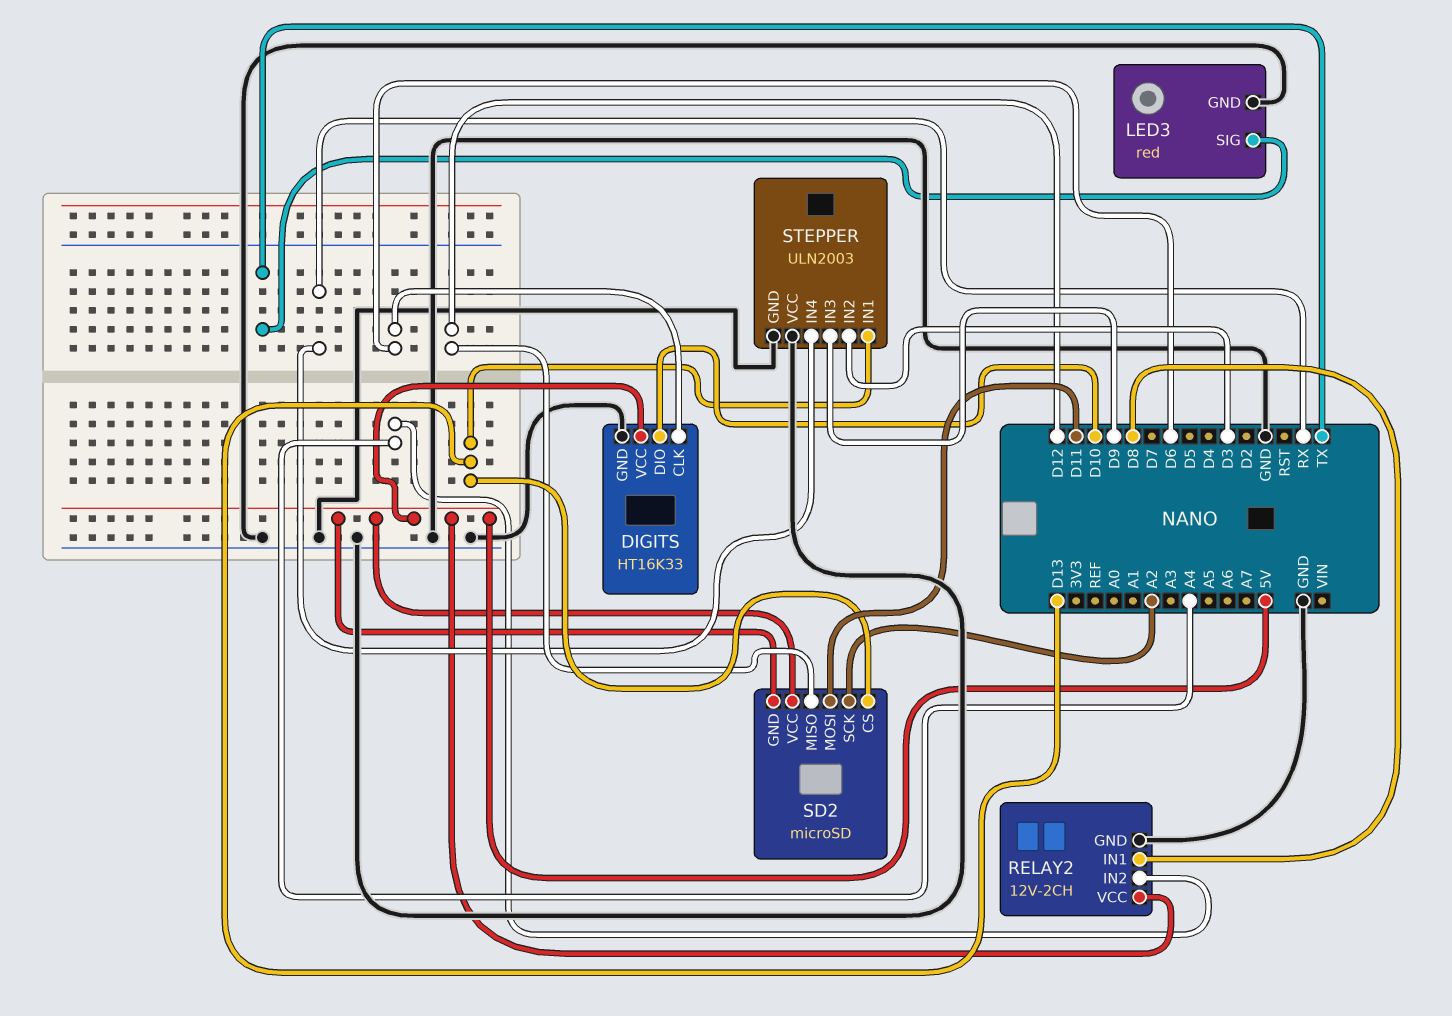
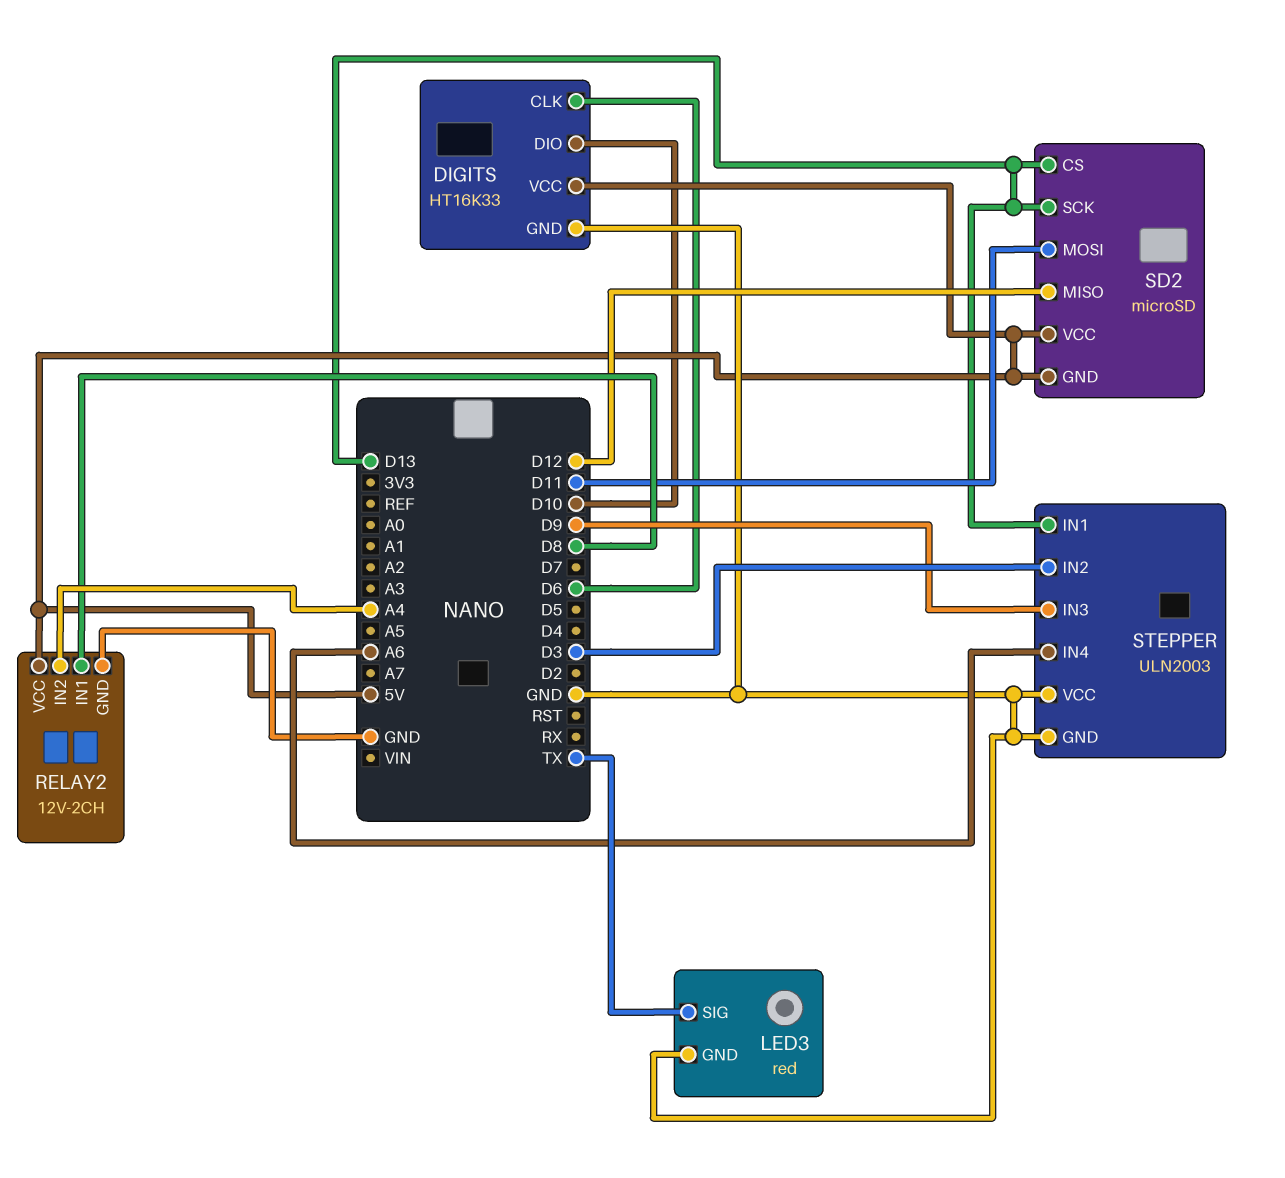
SD2 pin SCK: A2 -> D13
STEPPER pin IN4: RX -> A6

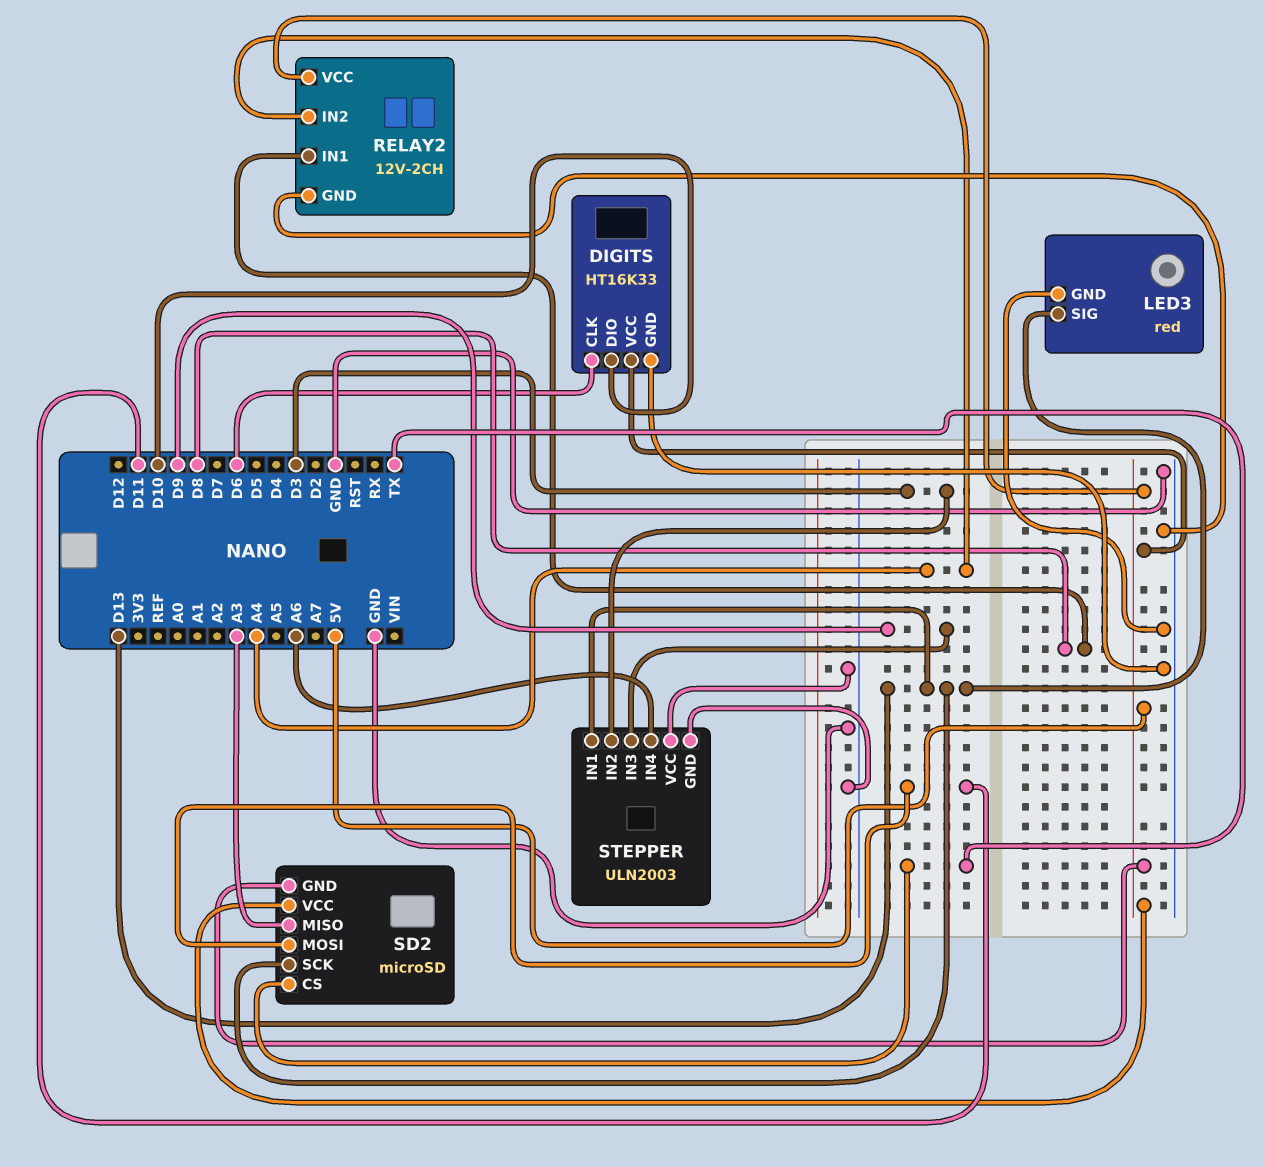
LED3 pin SIG: TX -> D13
SD2 pin CS: D13 -> TX
SD2 pin MISO: D12 -> A3

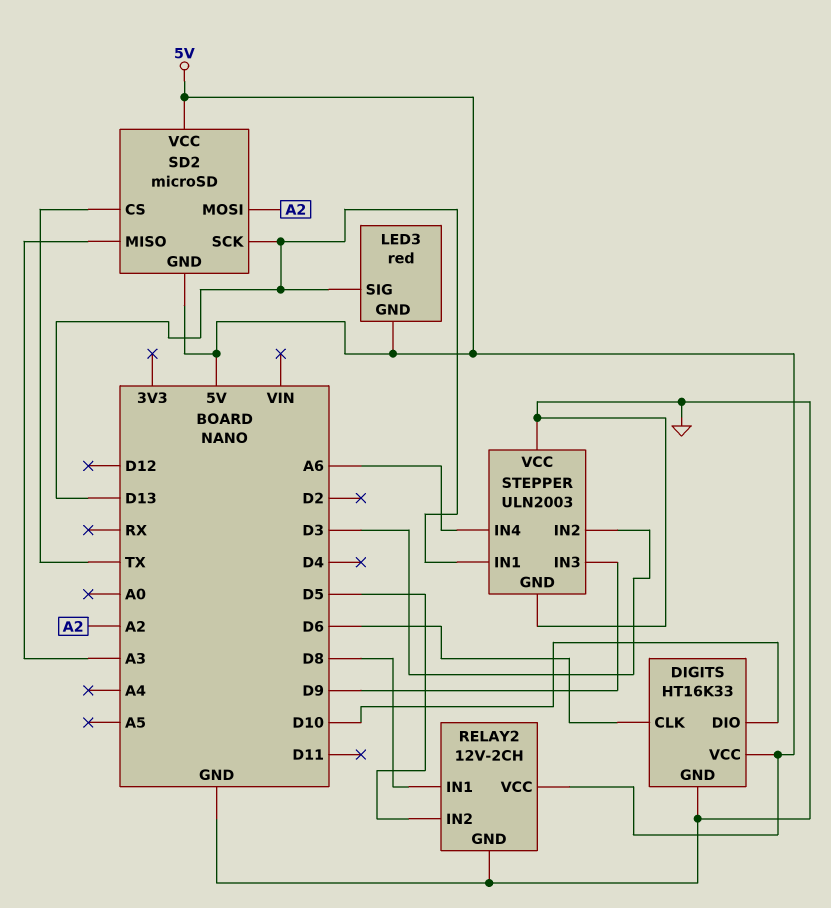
LED3 pin GND: GND -> 5V
RELAY2 pin IN2: A4 -> D5
SD2 pin MOSI: D11 -> A2

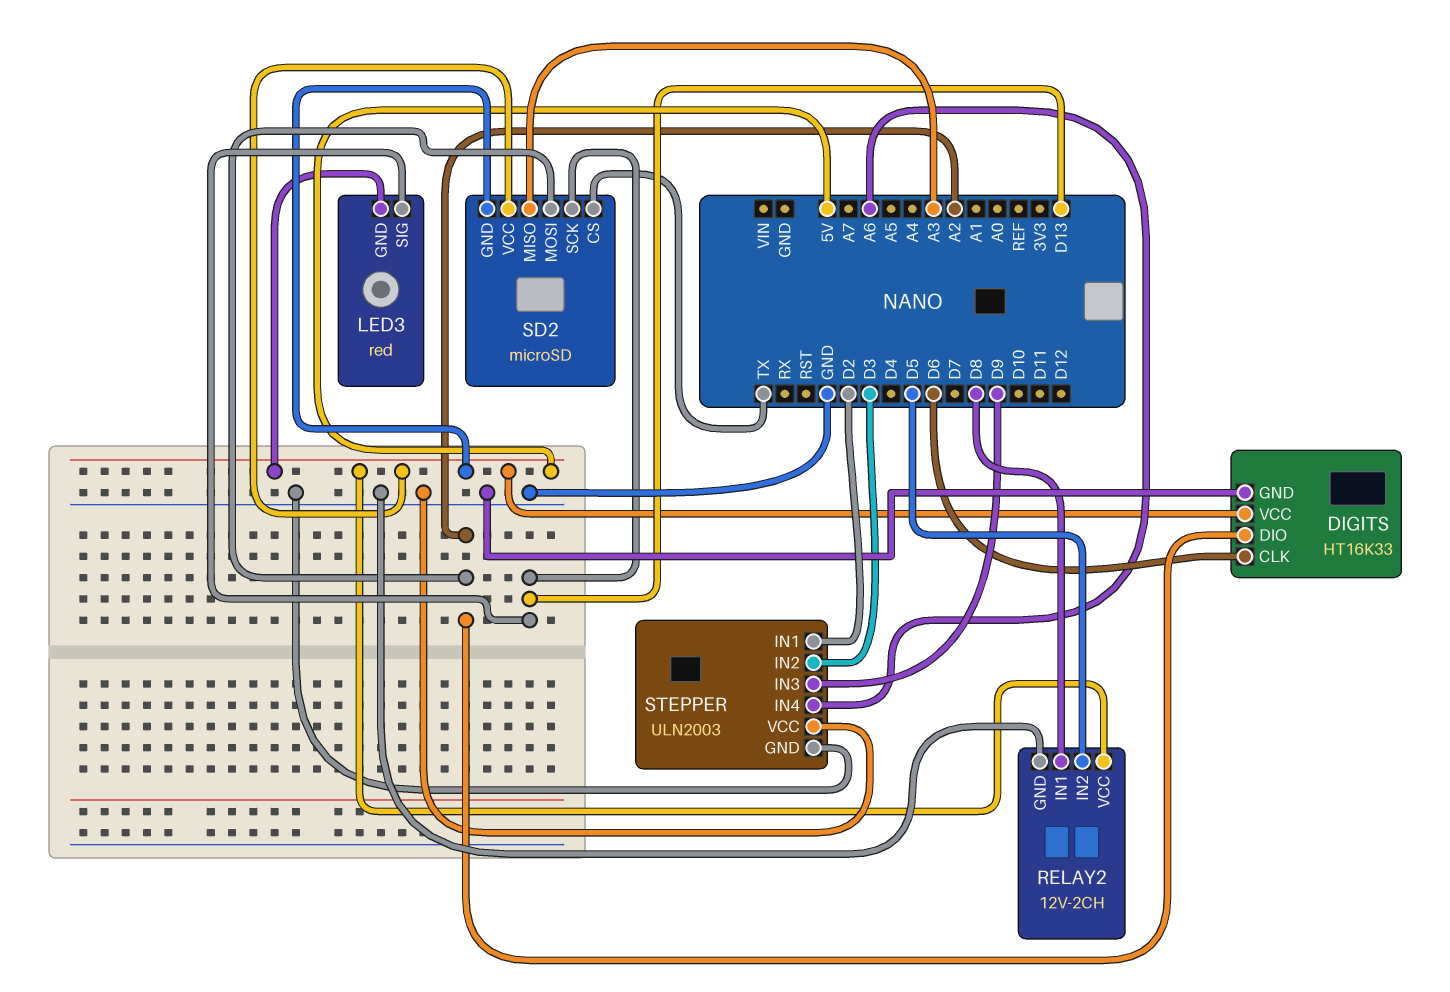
DIGITS pin DIO: D10 -> A2
STEPPER pin IN1: D13 -> D2

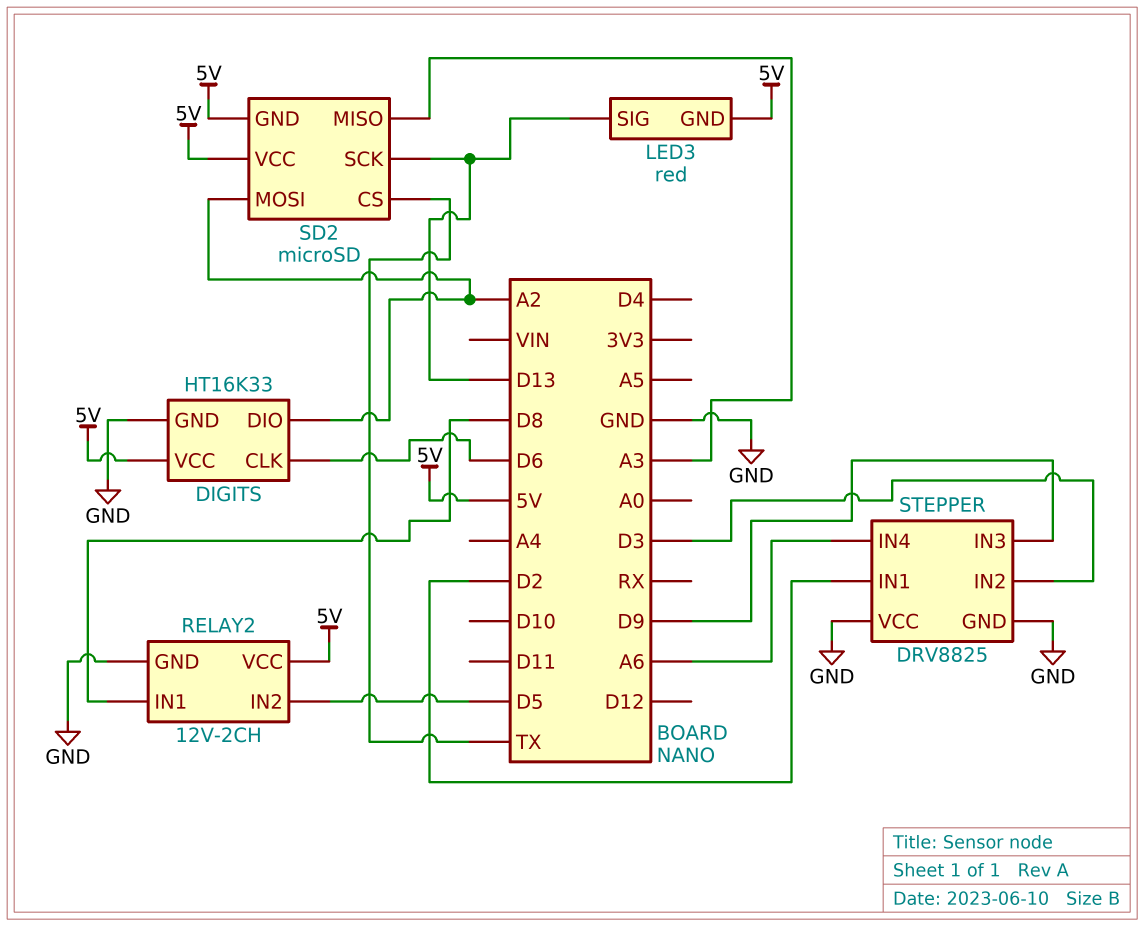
STEPPER: ULN2003 -> DRV8825

